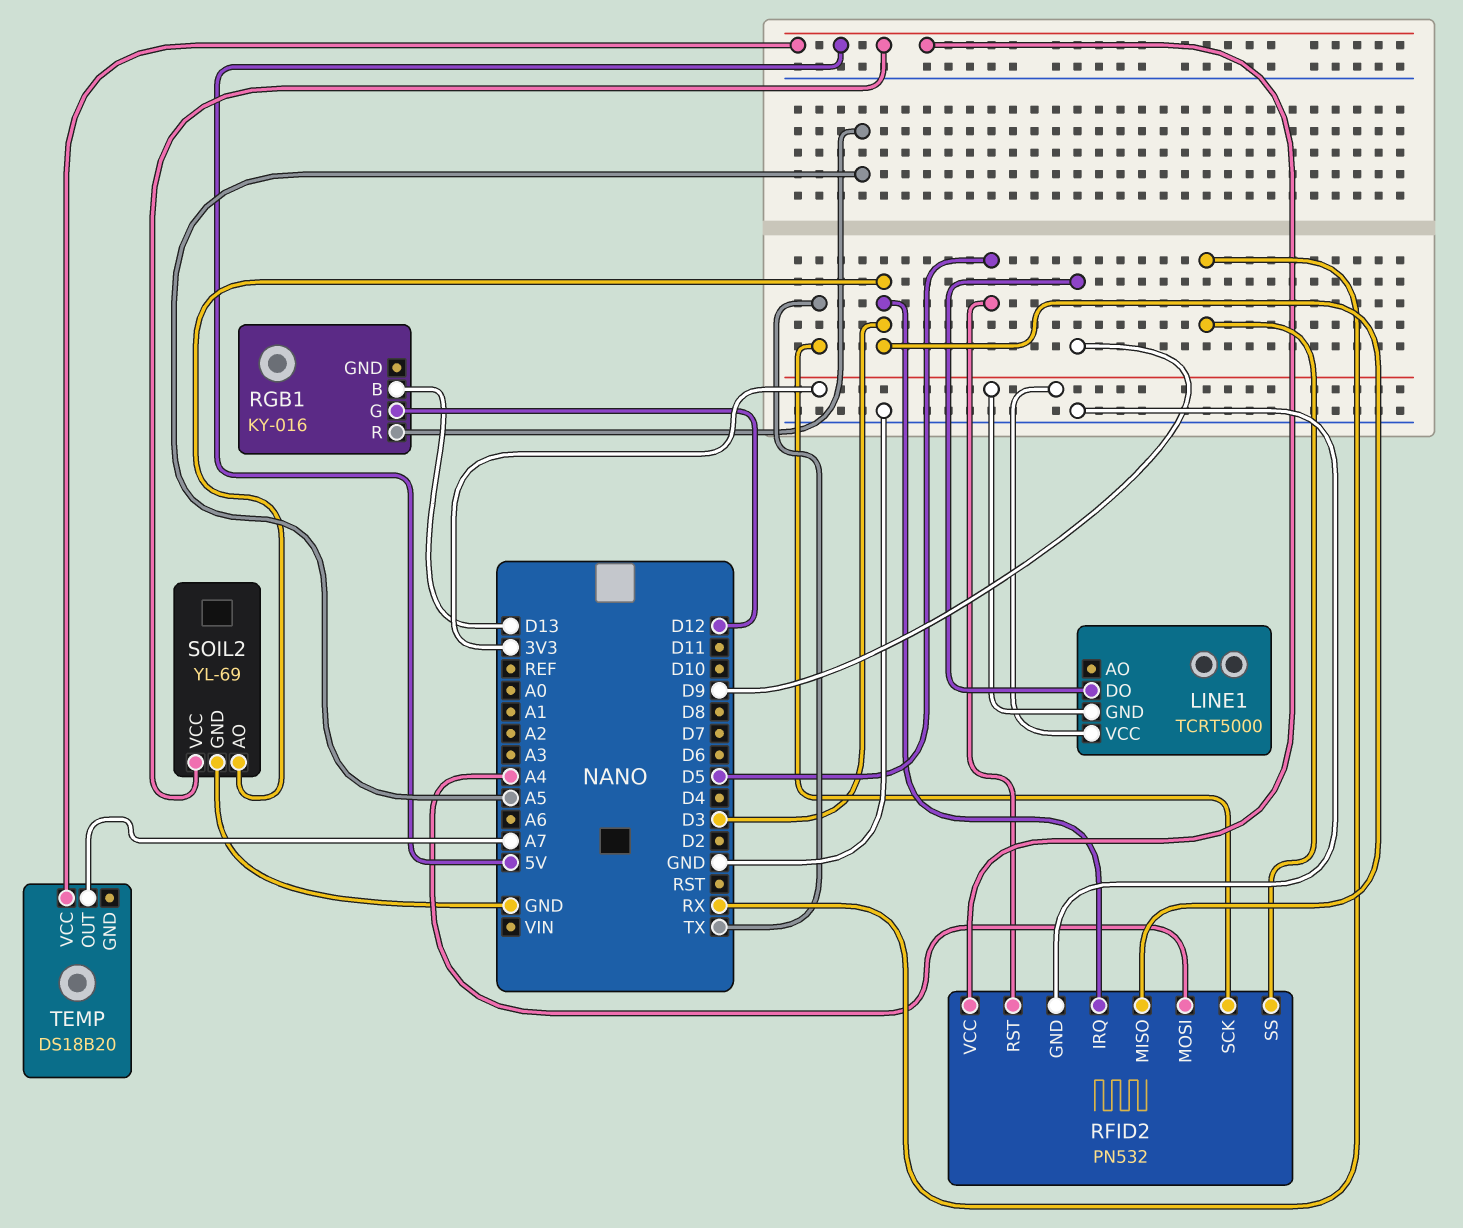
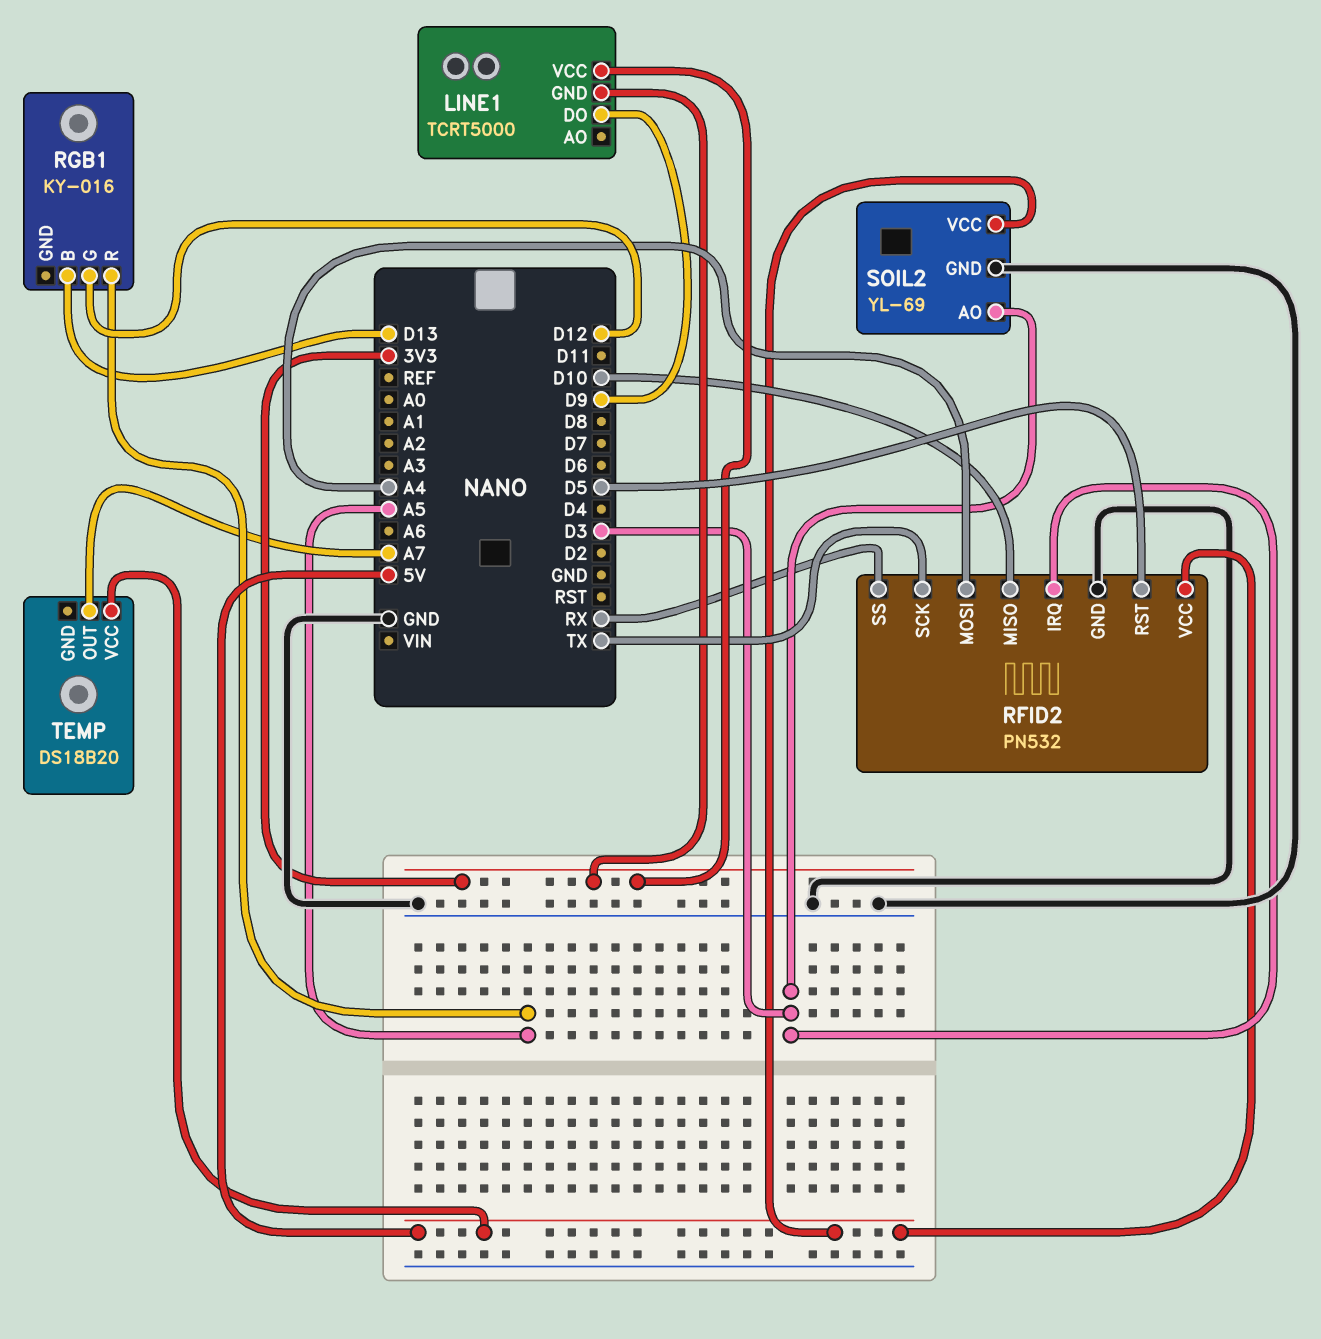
RFID2 pin MISO: D3 -> D10

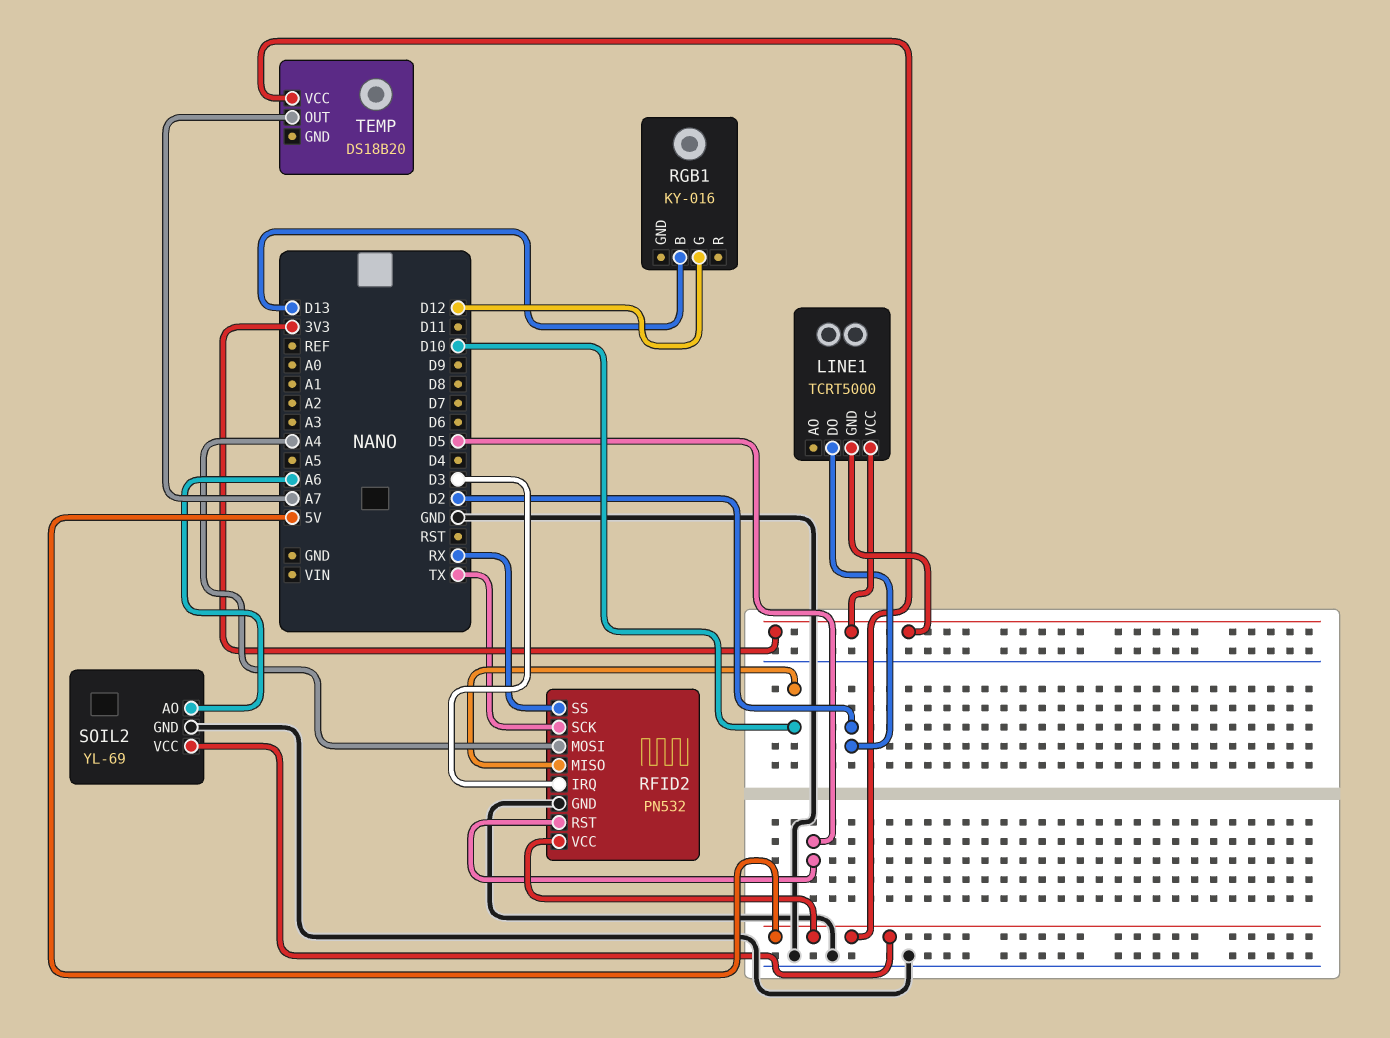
LINE1 pin DO: D9 -> D2
RGB1 pin R: A5 -> none
SOIL2 pin AO: D3 -> A6

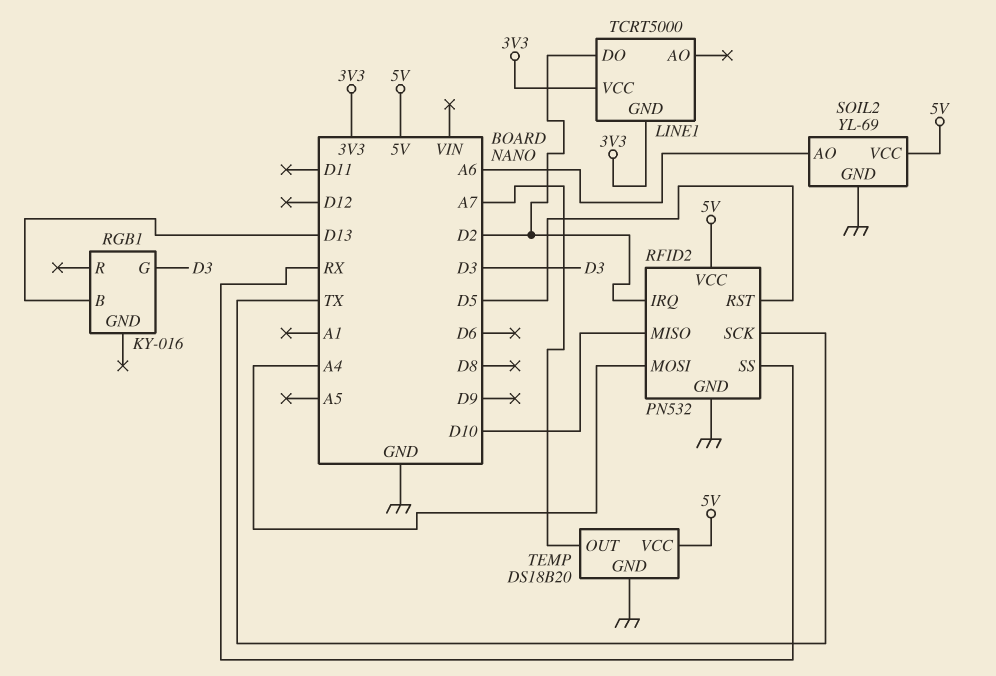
RFID2 pin IRQ: D3 -> D2
RGB1 pin G: D12 -> D3
TEMP pin GND: none -> GND

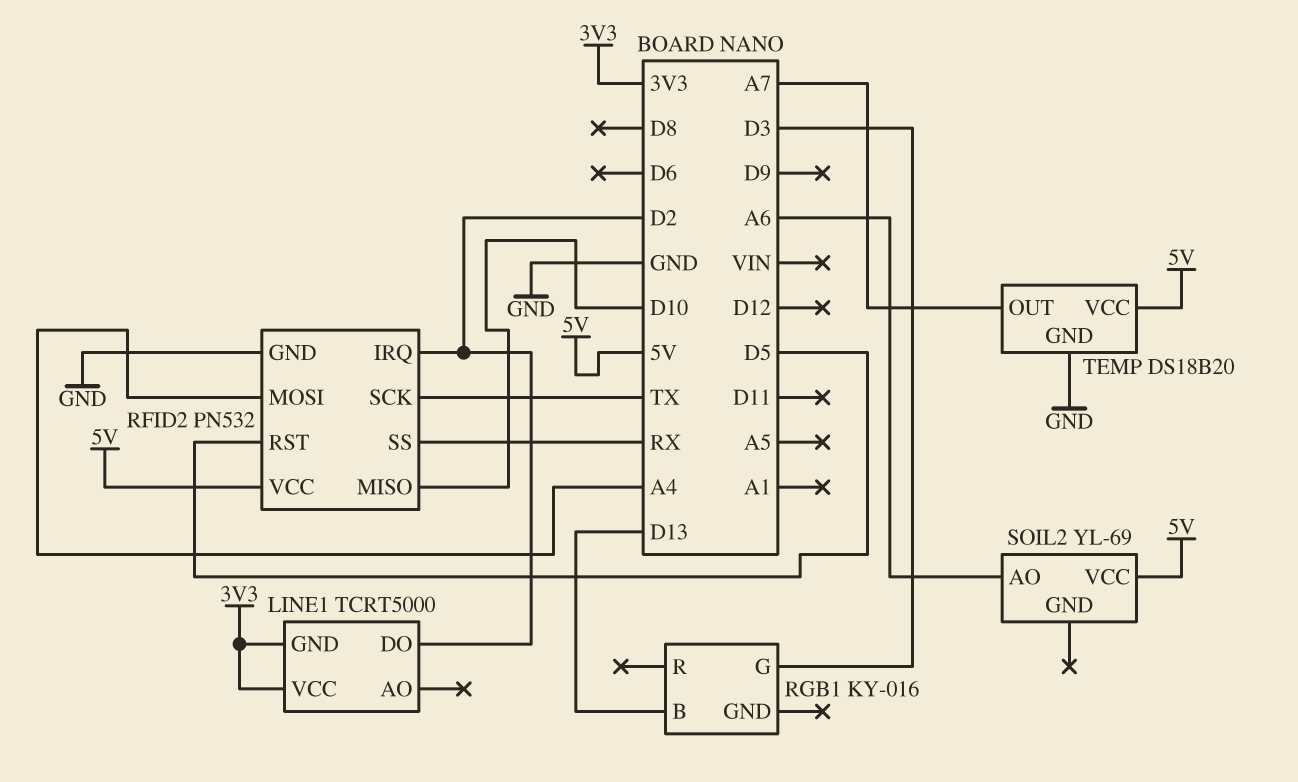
SOIL2 pin GND: GND -> none

